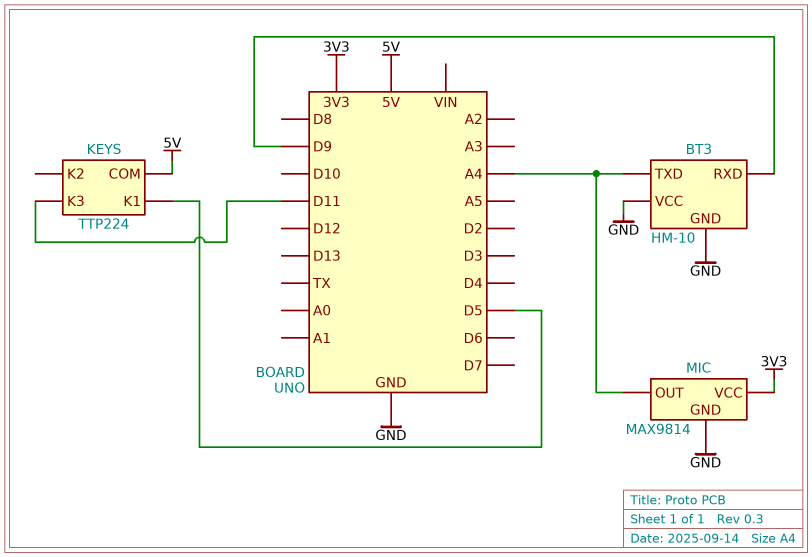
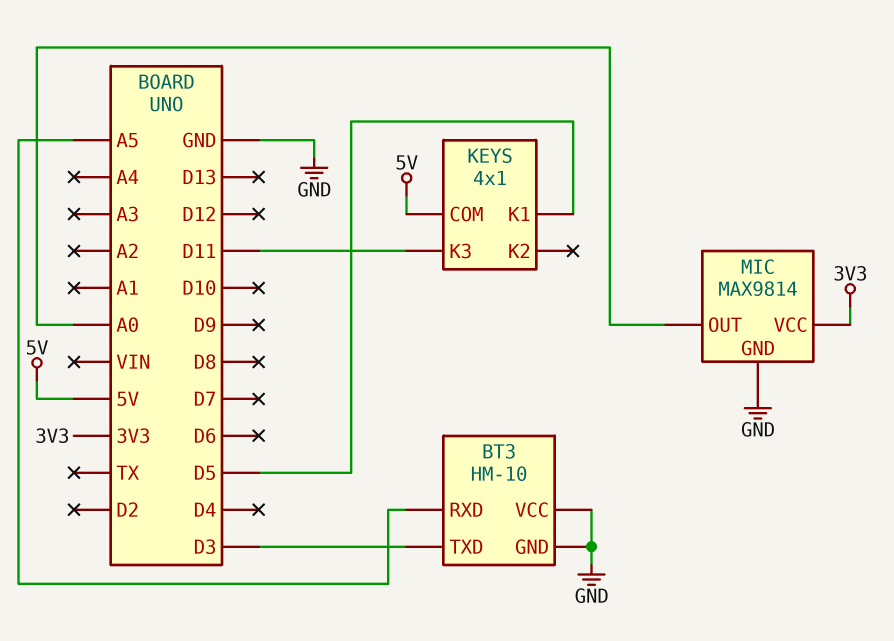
BT3 pin RXD: D9 -> A5
BT3 pin TXD: A4 -> D3
KEYS: TTP224 -> 4x1
MIC pin OUT: A4 -> A0

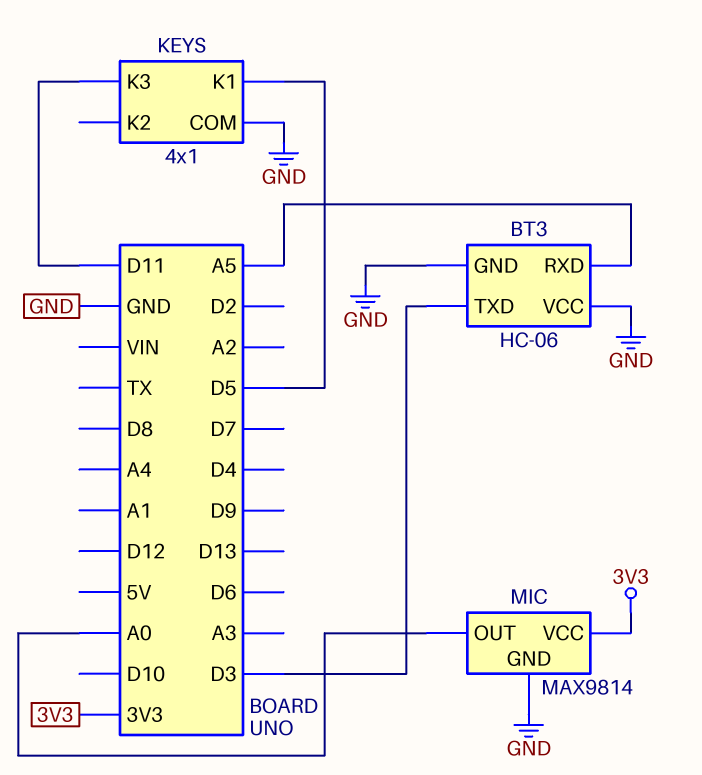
BT3: HM-10 -> HC-06
KEYS pin COM: 5V -> GND

